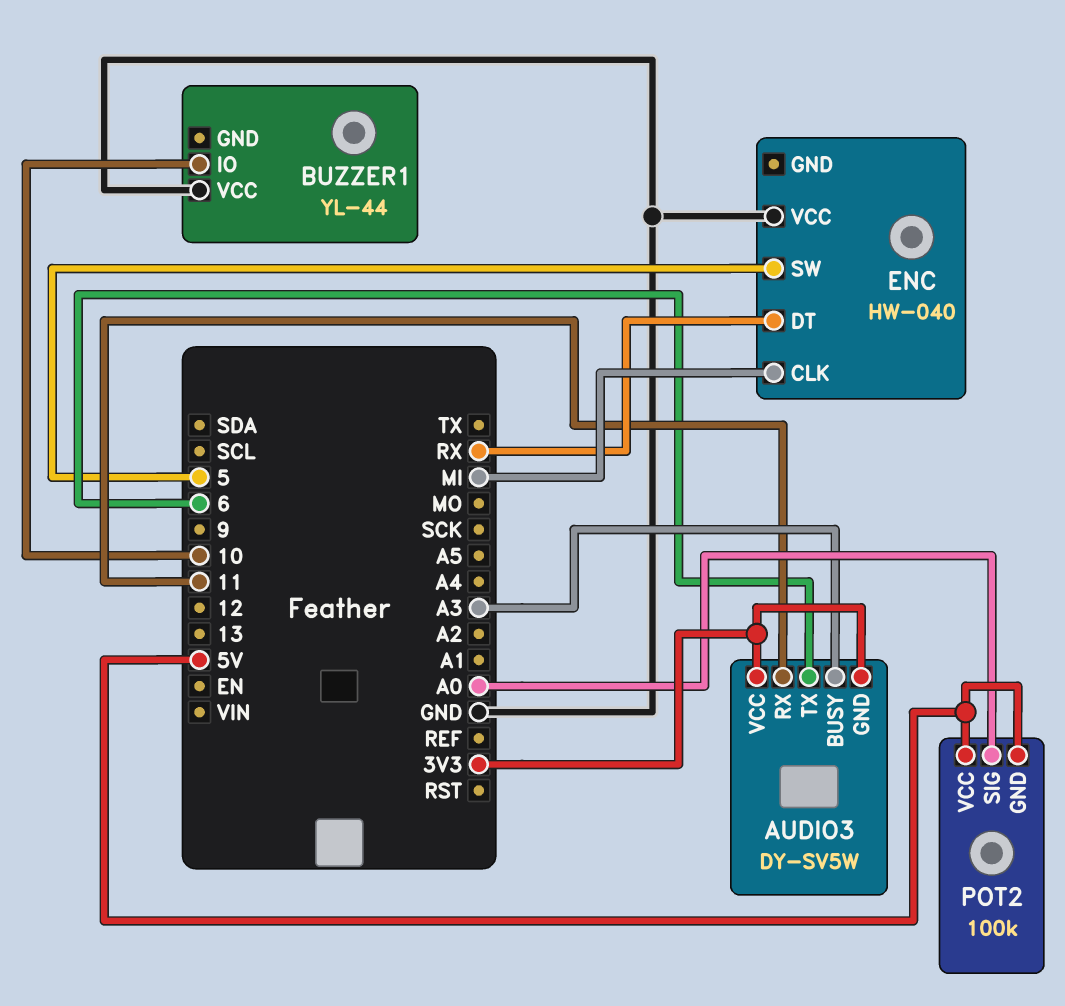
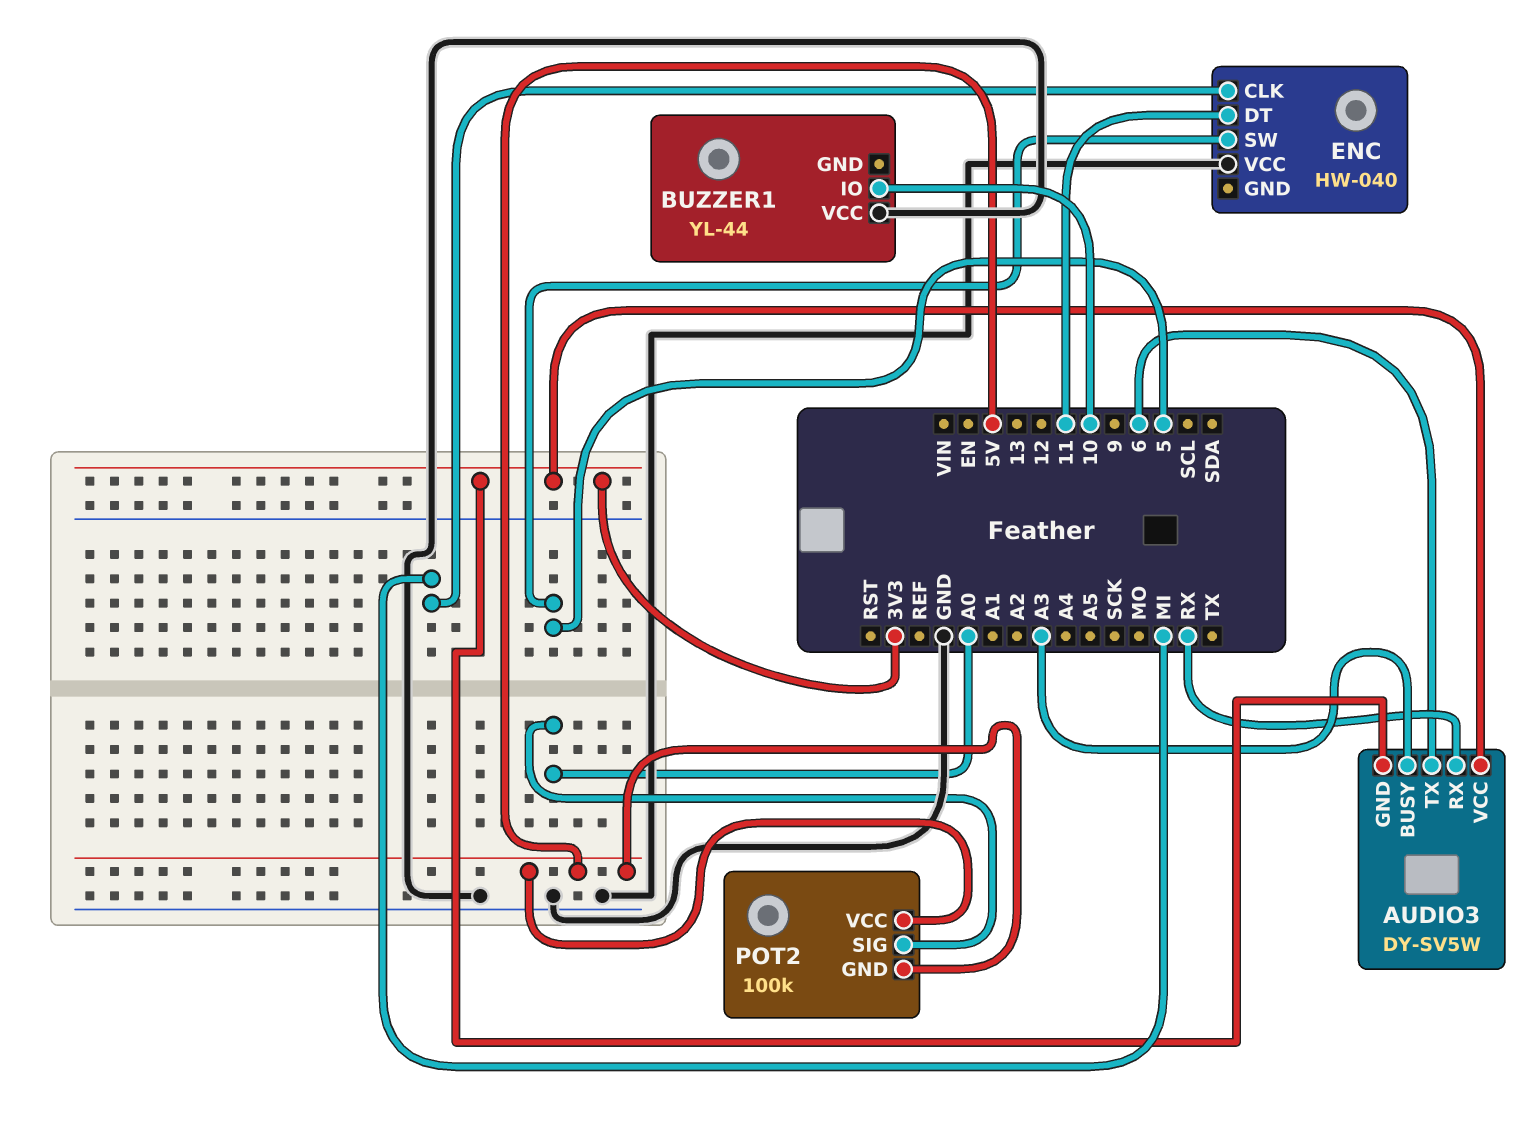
AUDIO3 pin RX: 11 -> RX
ENC pin DT: RX -> 11

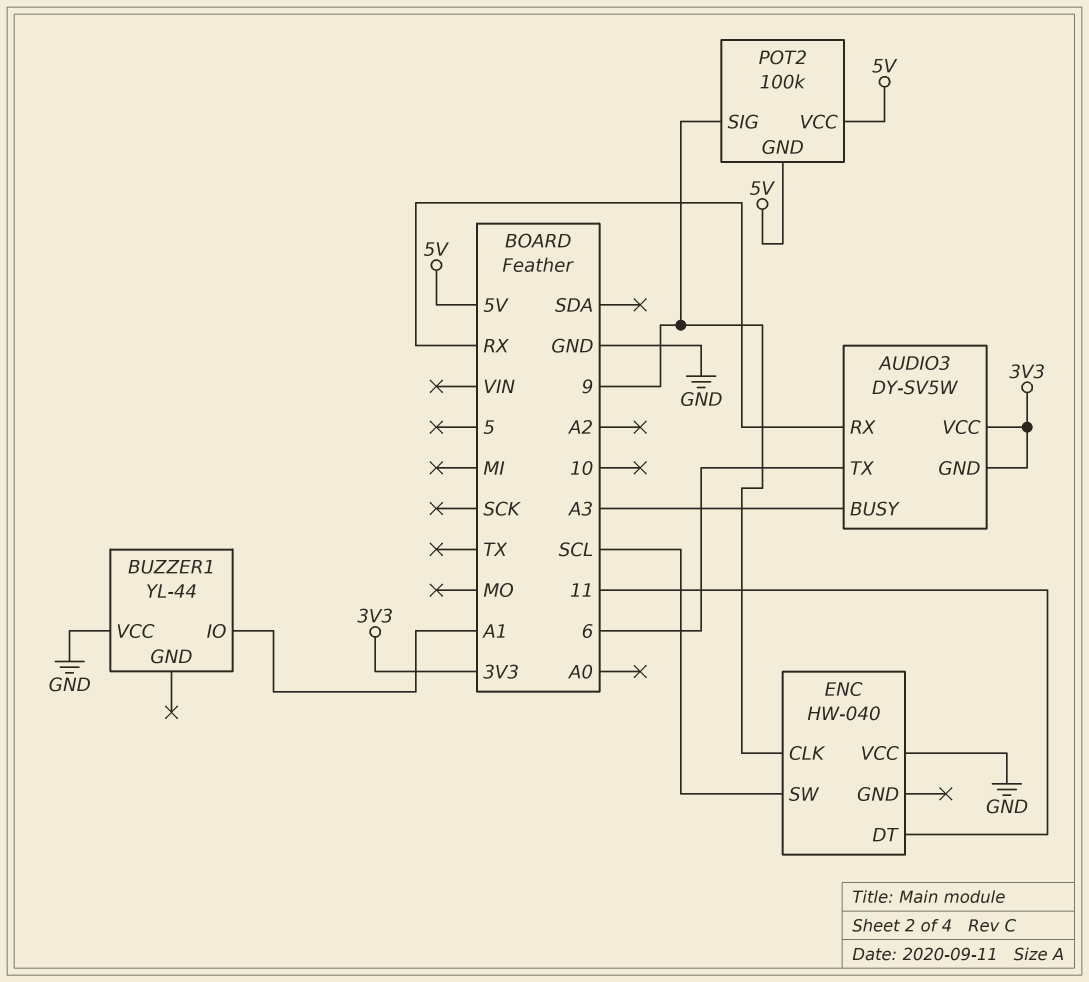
BUZZER1 pin IO: 10 -> A1
ENC pin CLK: MI -> 9
ENC pin SW: 5 -> SCL
POT2 pin SIG: A0 -> 9

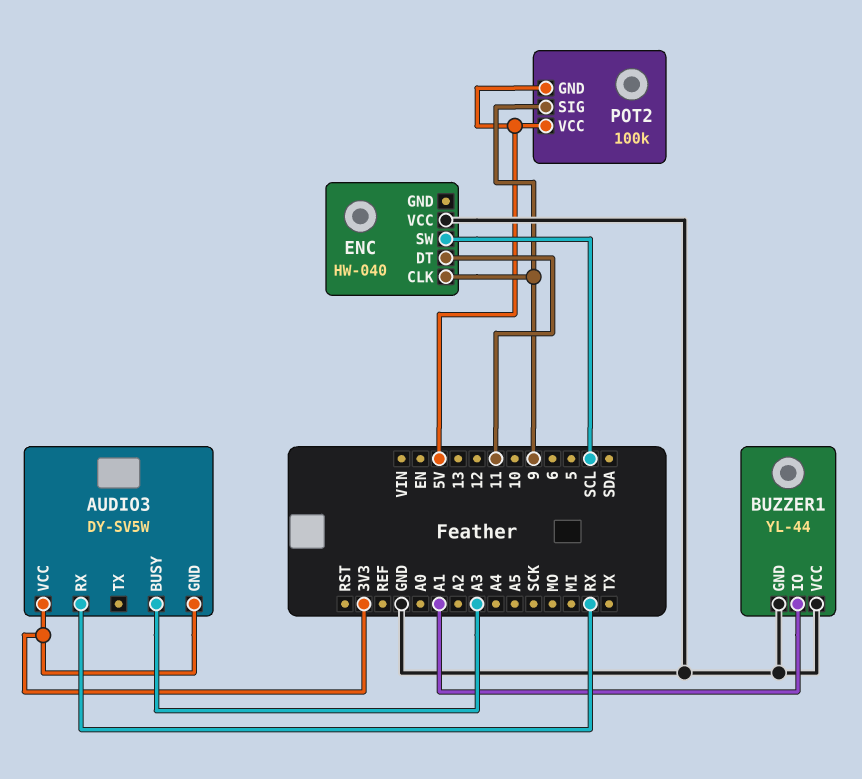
AUDIO3 pin TX: 6 -> none
BUZZER1 pin GND: none -> GND

